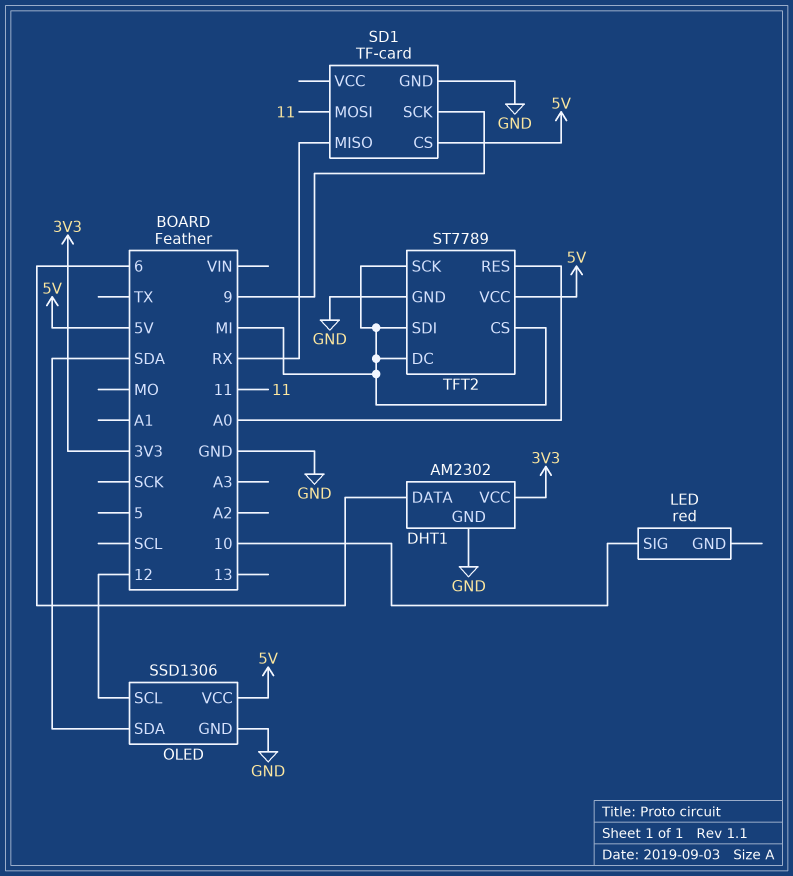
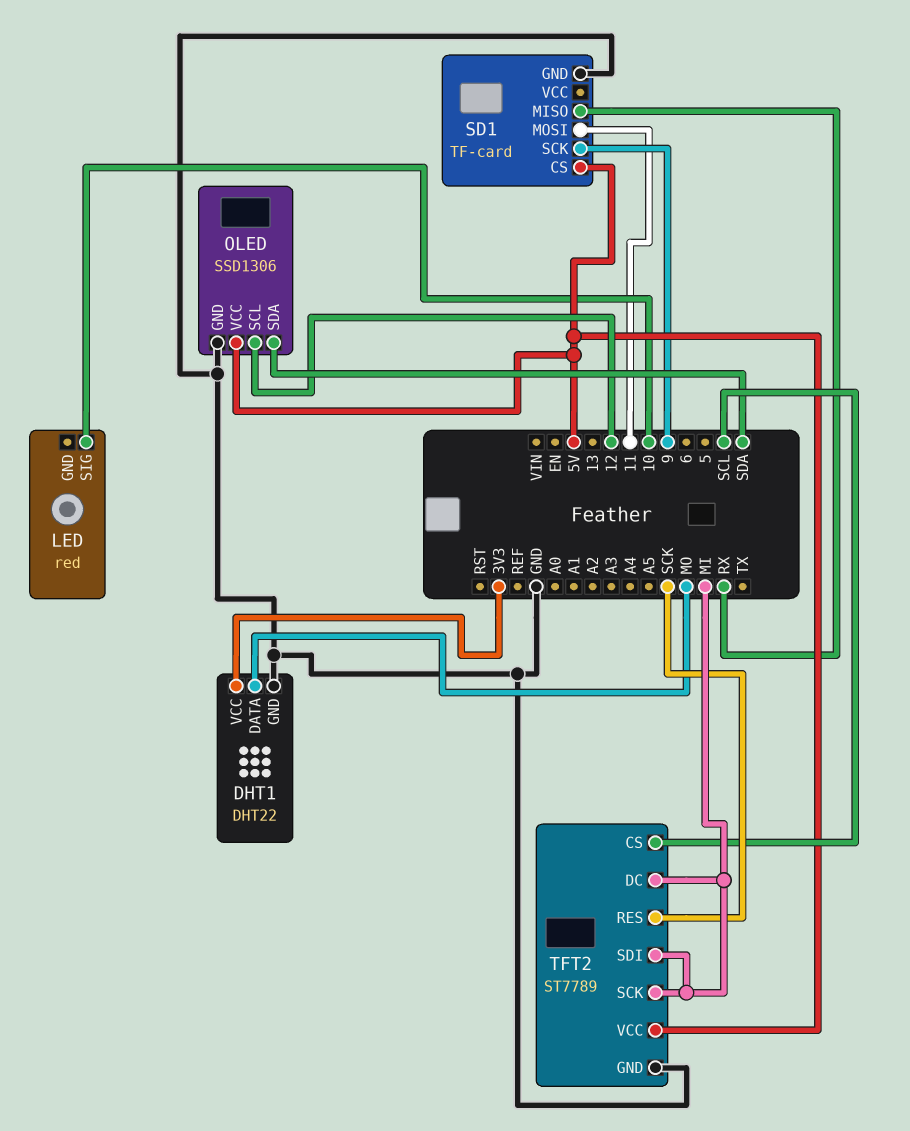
DHT1: AM2302 -> DHT22
DHT1 pin DATA: 6 -> MO
TFT2 pin CS: MI -> SCL
TFT2 pin RES: A0 -> SCK

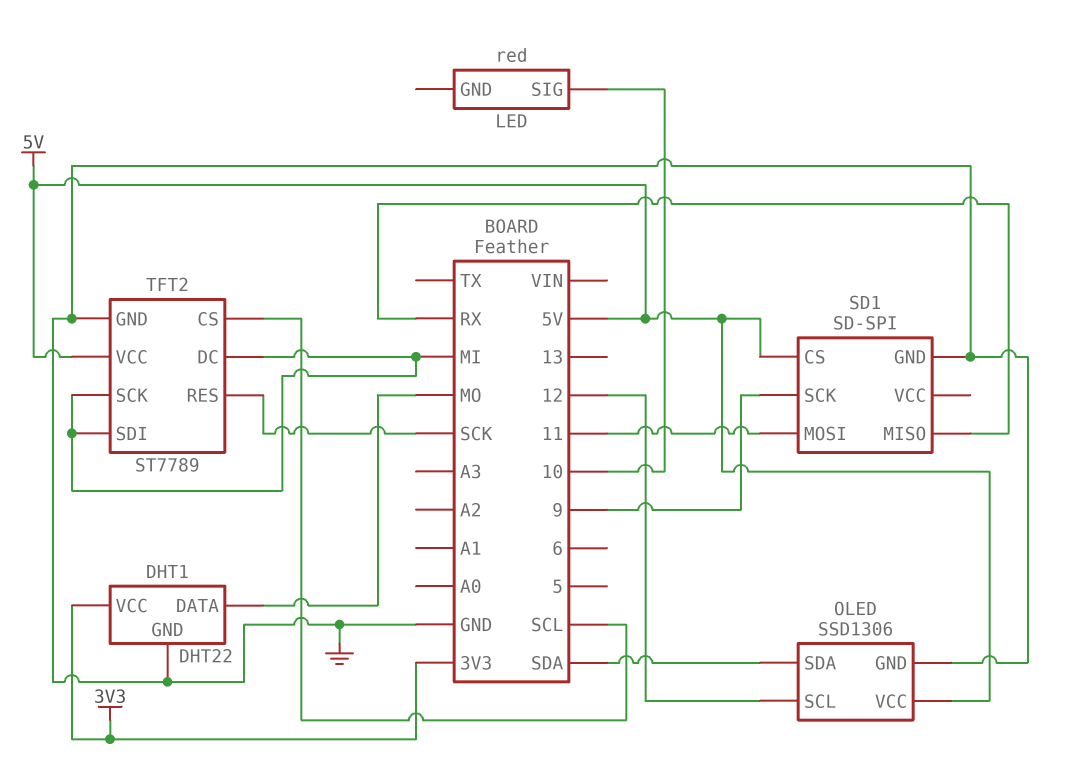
SD1: TF-card -> SD-SPI

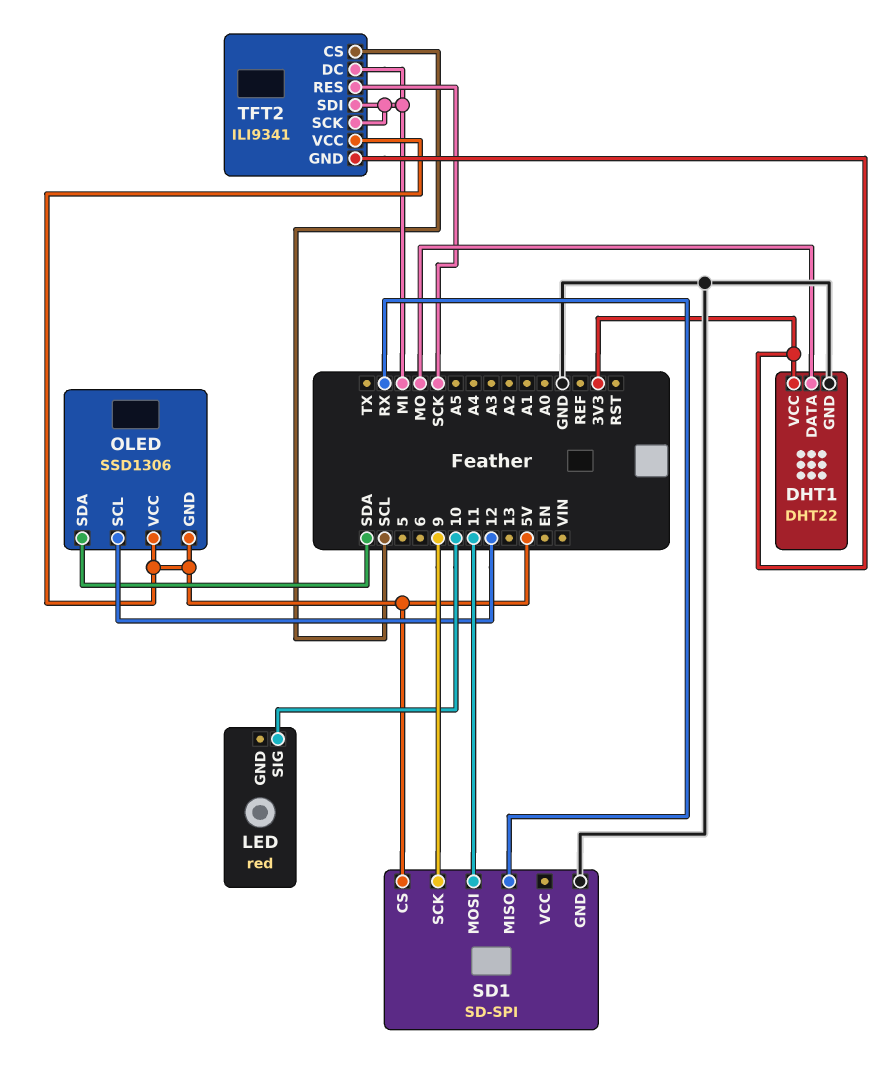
OLED pin GND: GND -> 5V
TFT2: ST7789 -> ILI9341
TFT2 pin GND: GND -> 3V3

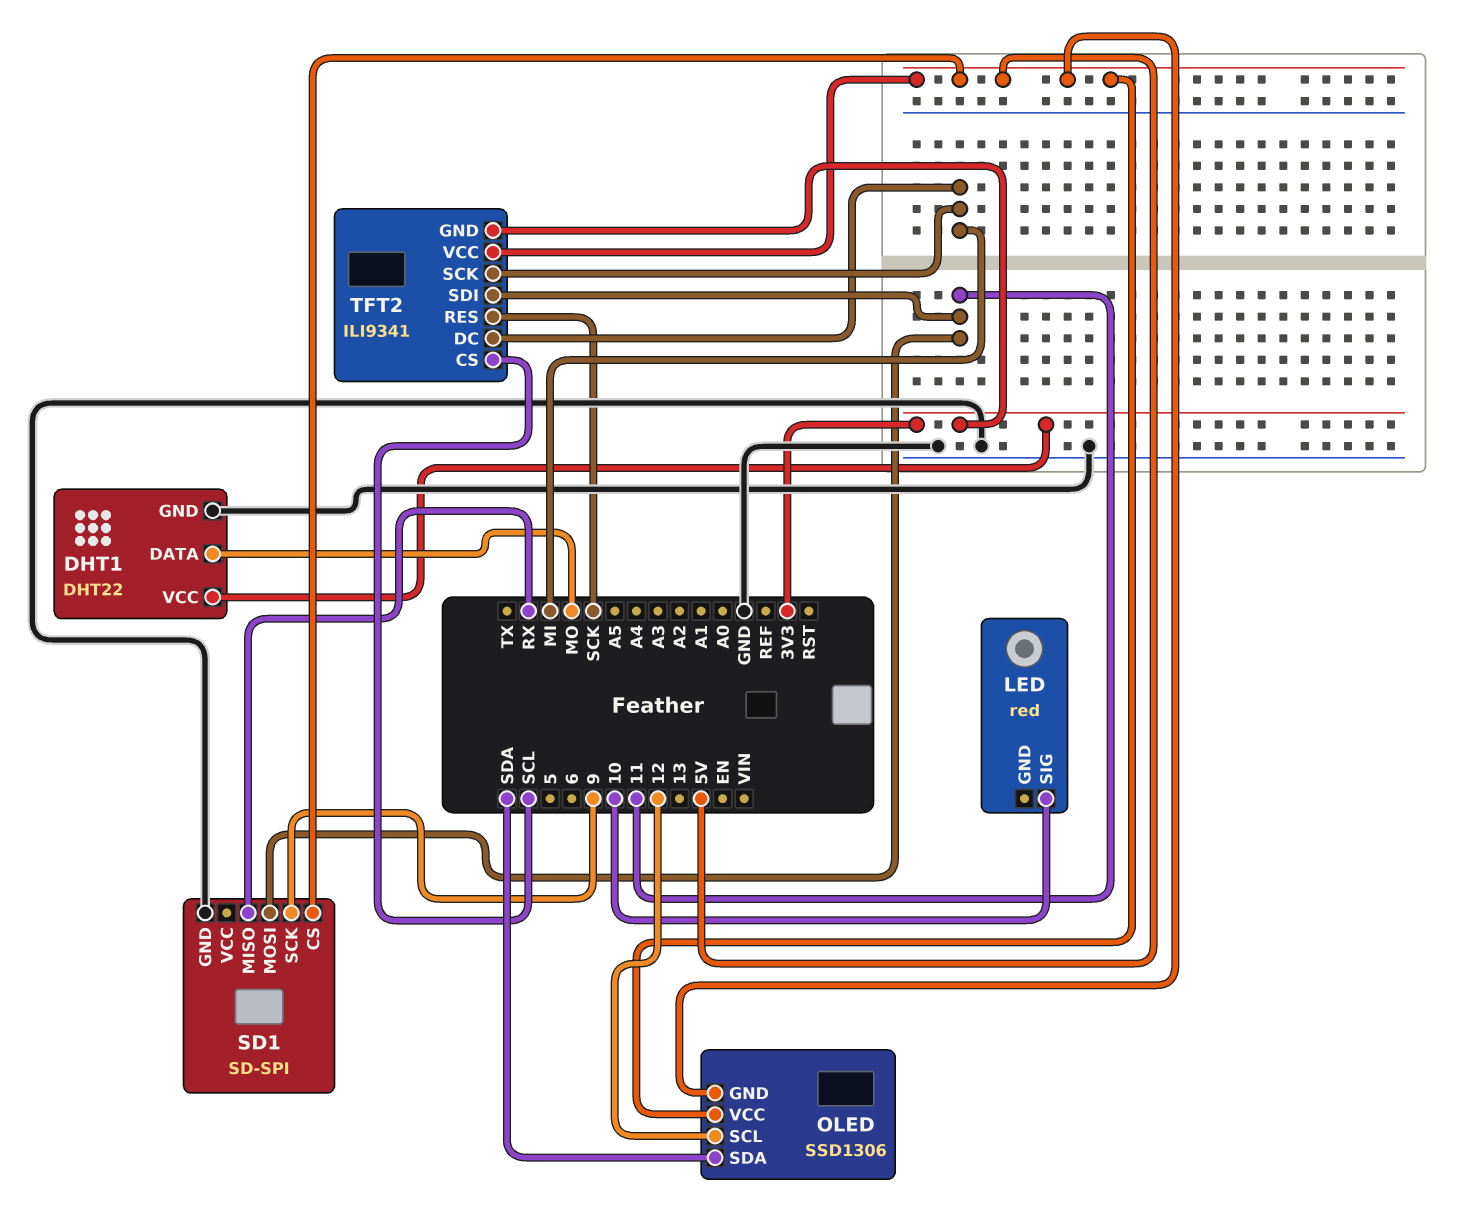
TFT2 pin SDI: MI -> 11

